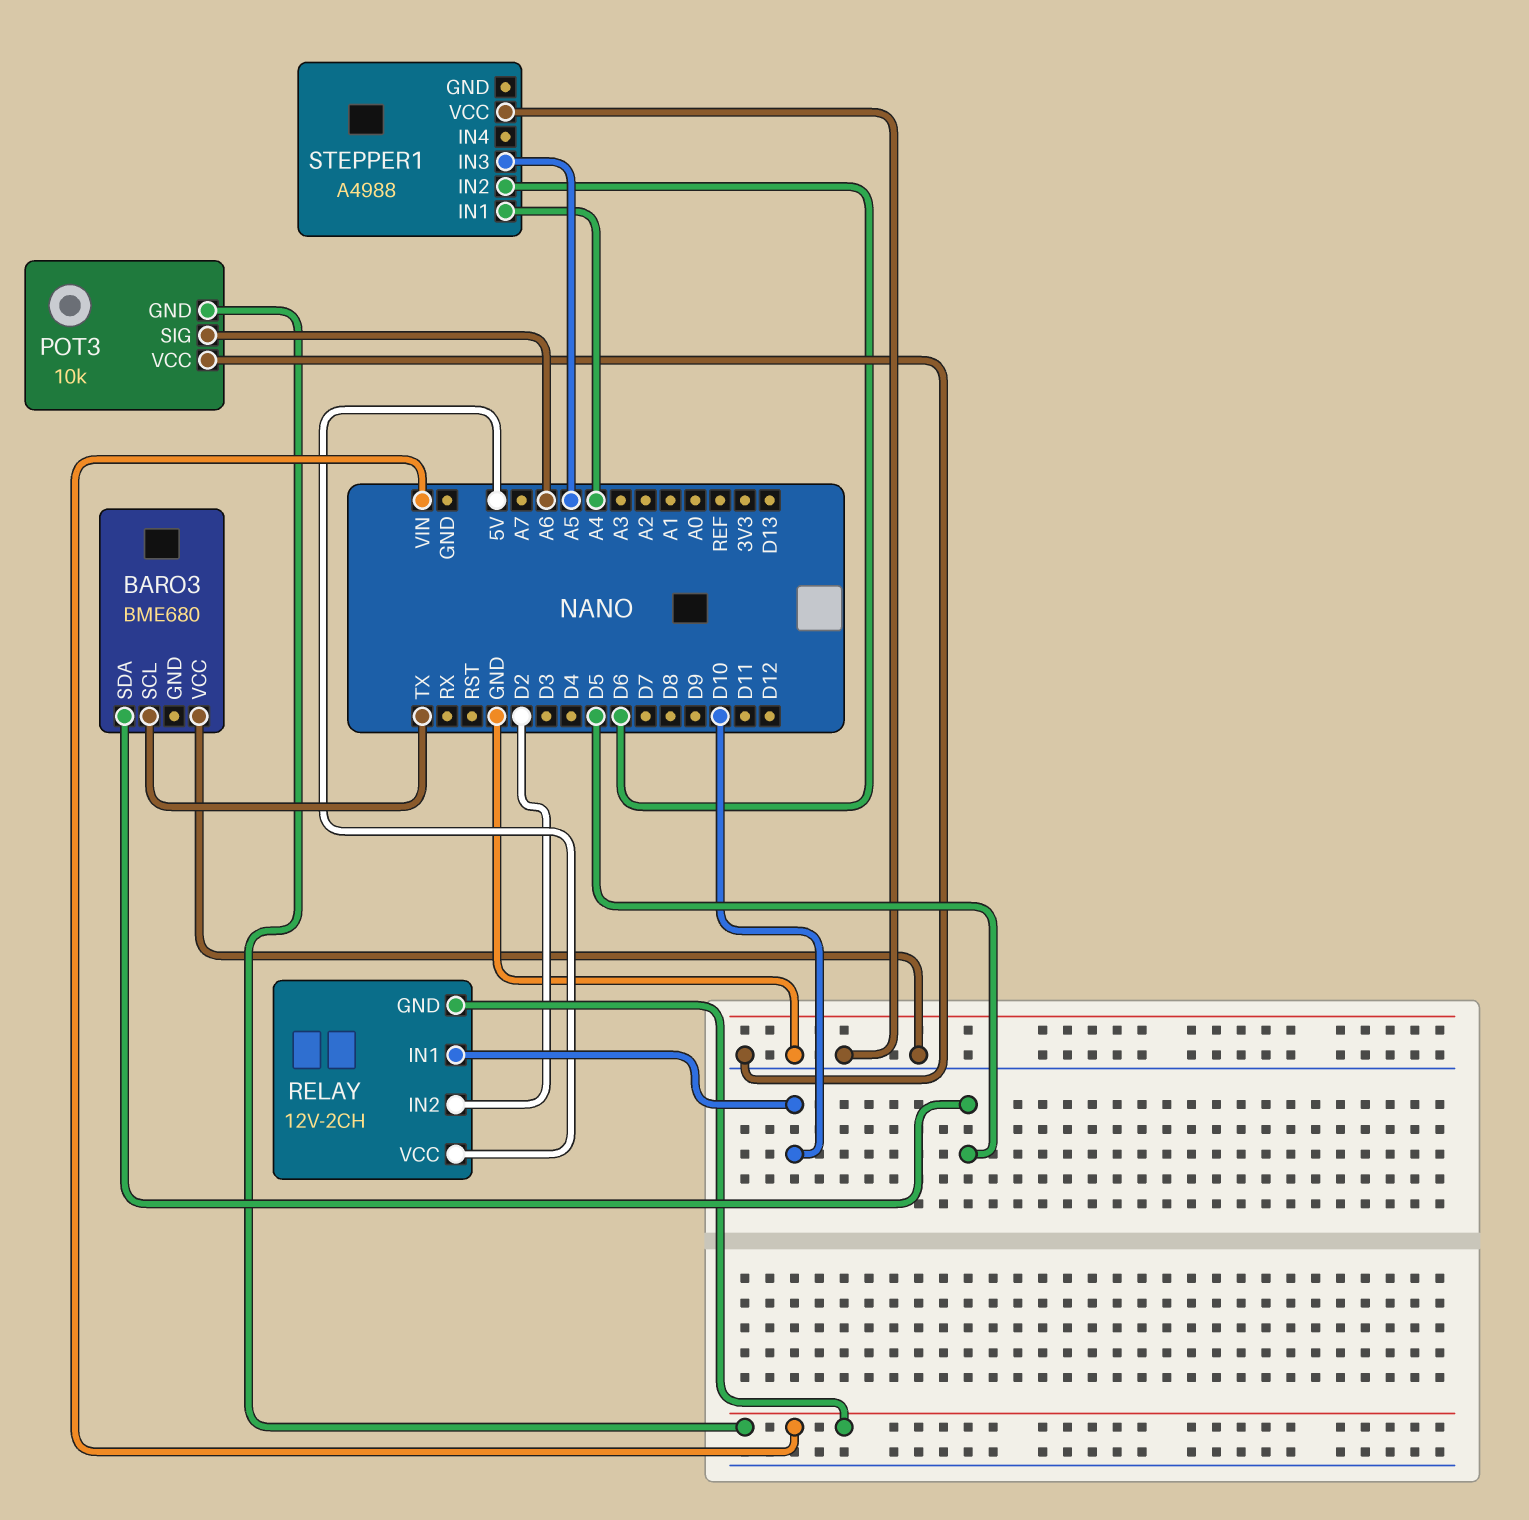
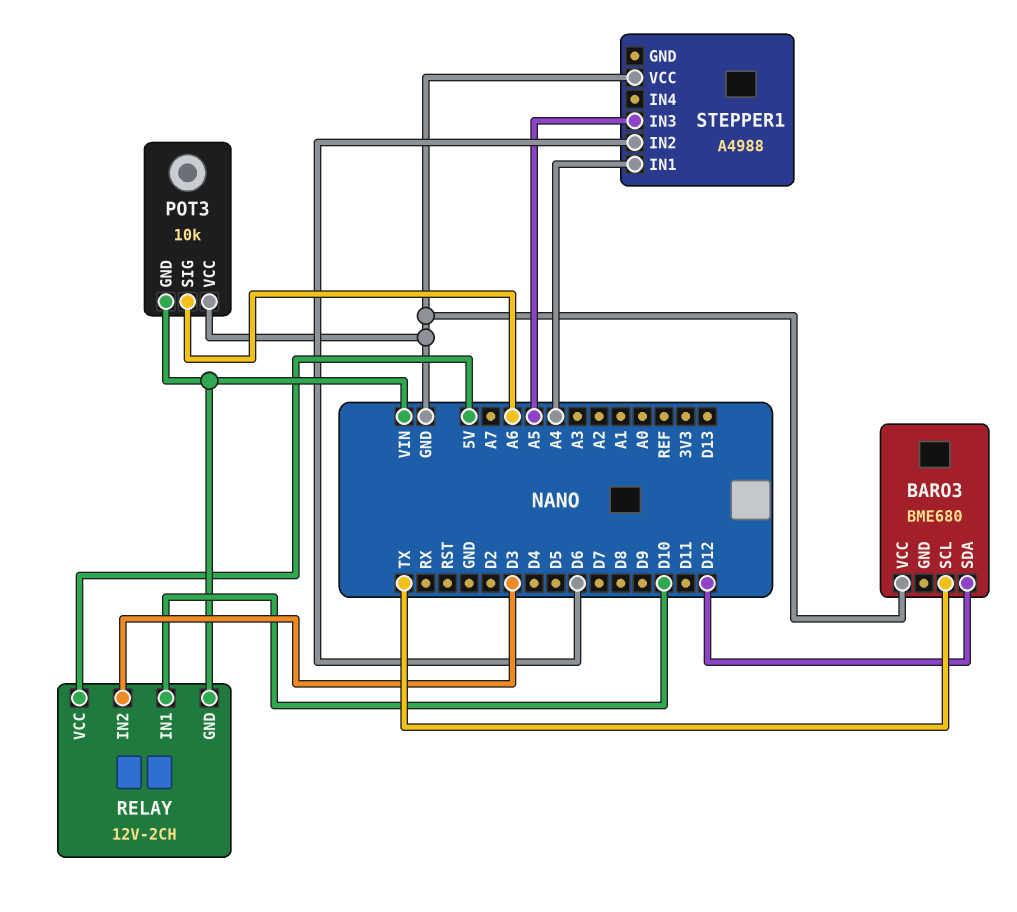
BARO3 pin SDA: D5 -> D12
RELAY pin IN2: D2 -> D3

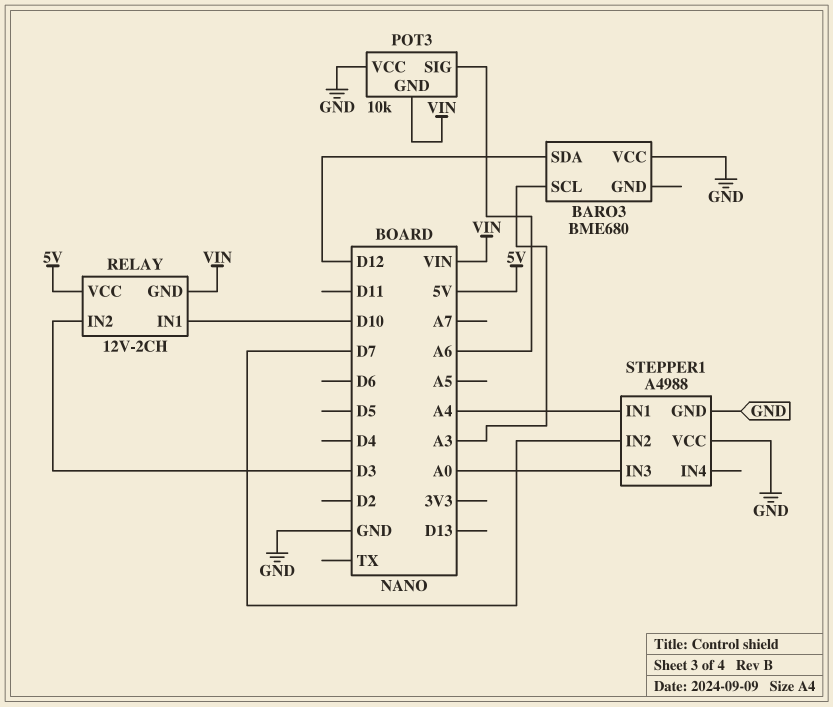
BARO3 pin SCL: TX -> A3
STEPPER1 pin GND: none -> GND
STEPPER1 pin IN2: D6 -> D7
STEPPER1 pin IN3: A5 -> A0

